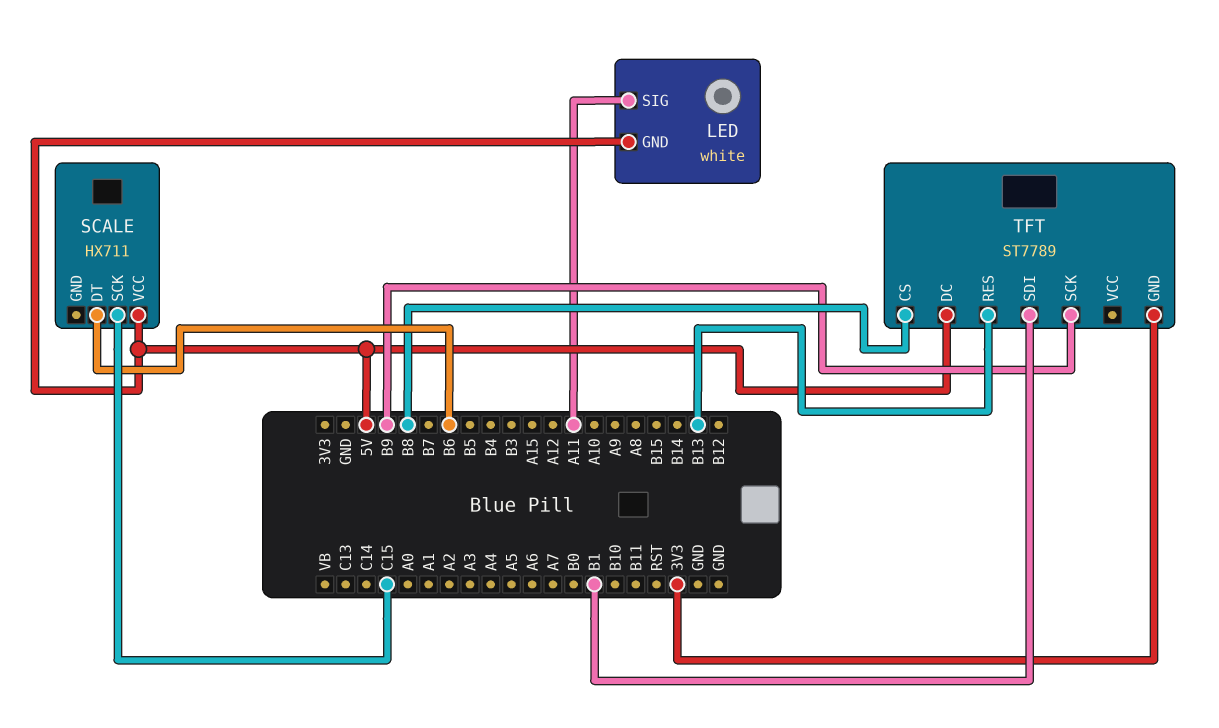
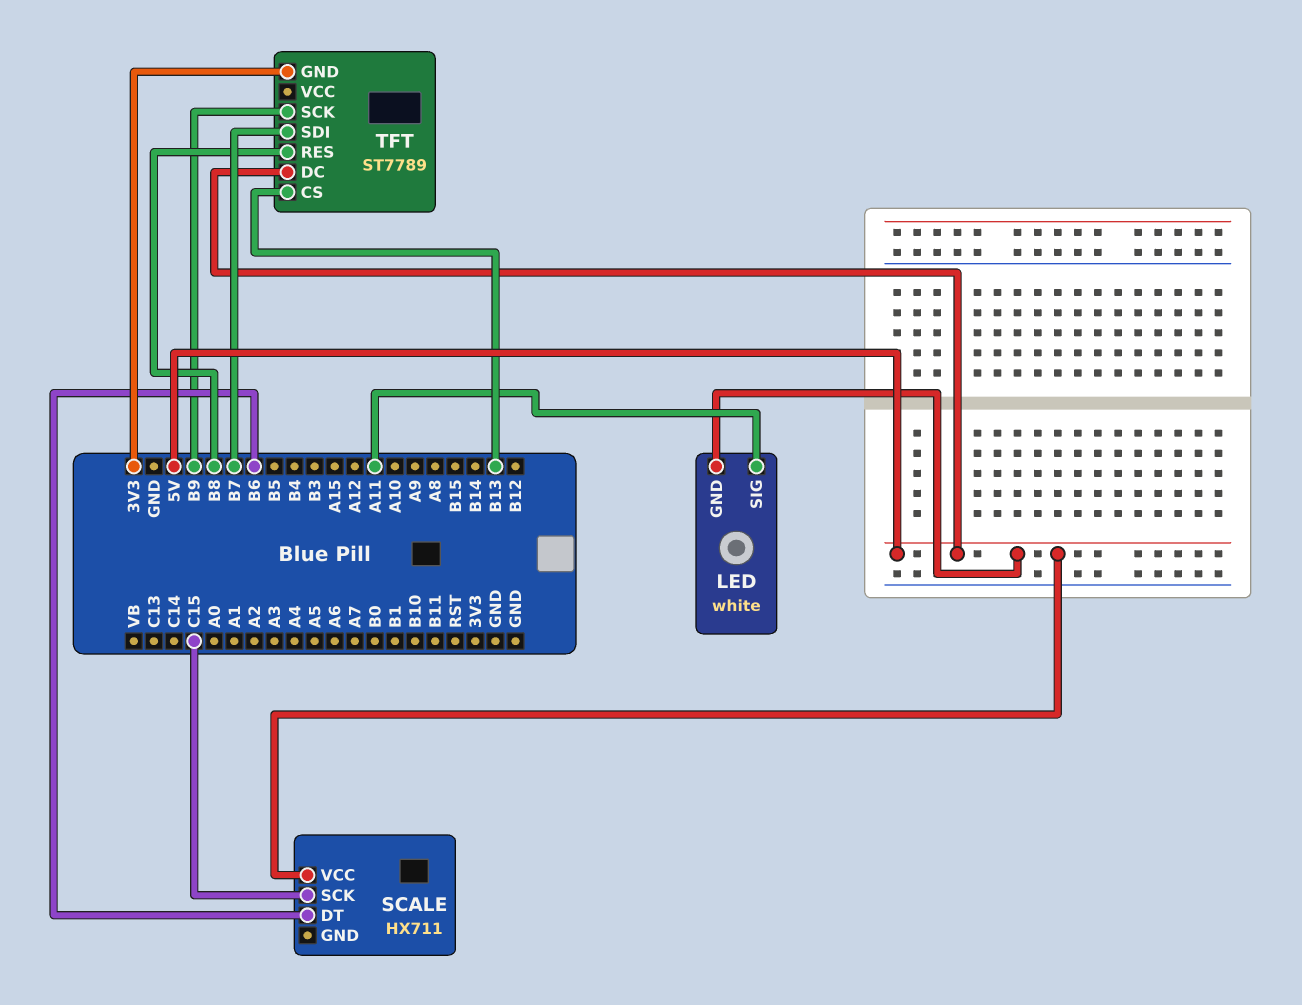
TFT pin CS: B8 -> B13
TFT pin RES: B13 -> B8
TFT pin SDI: B1 -> B7

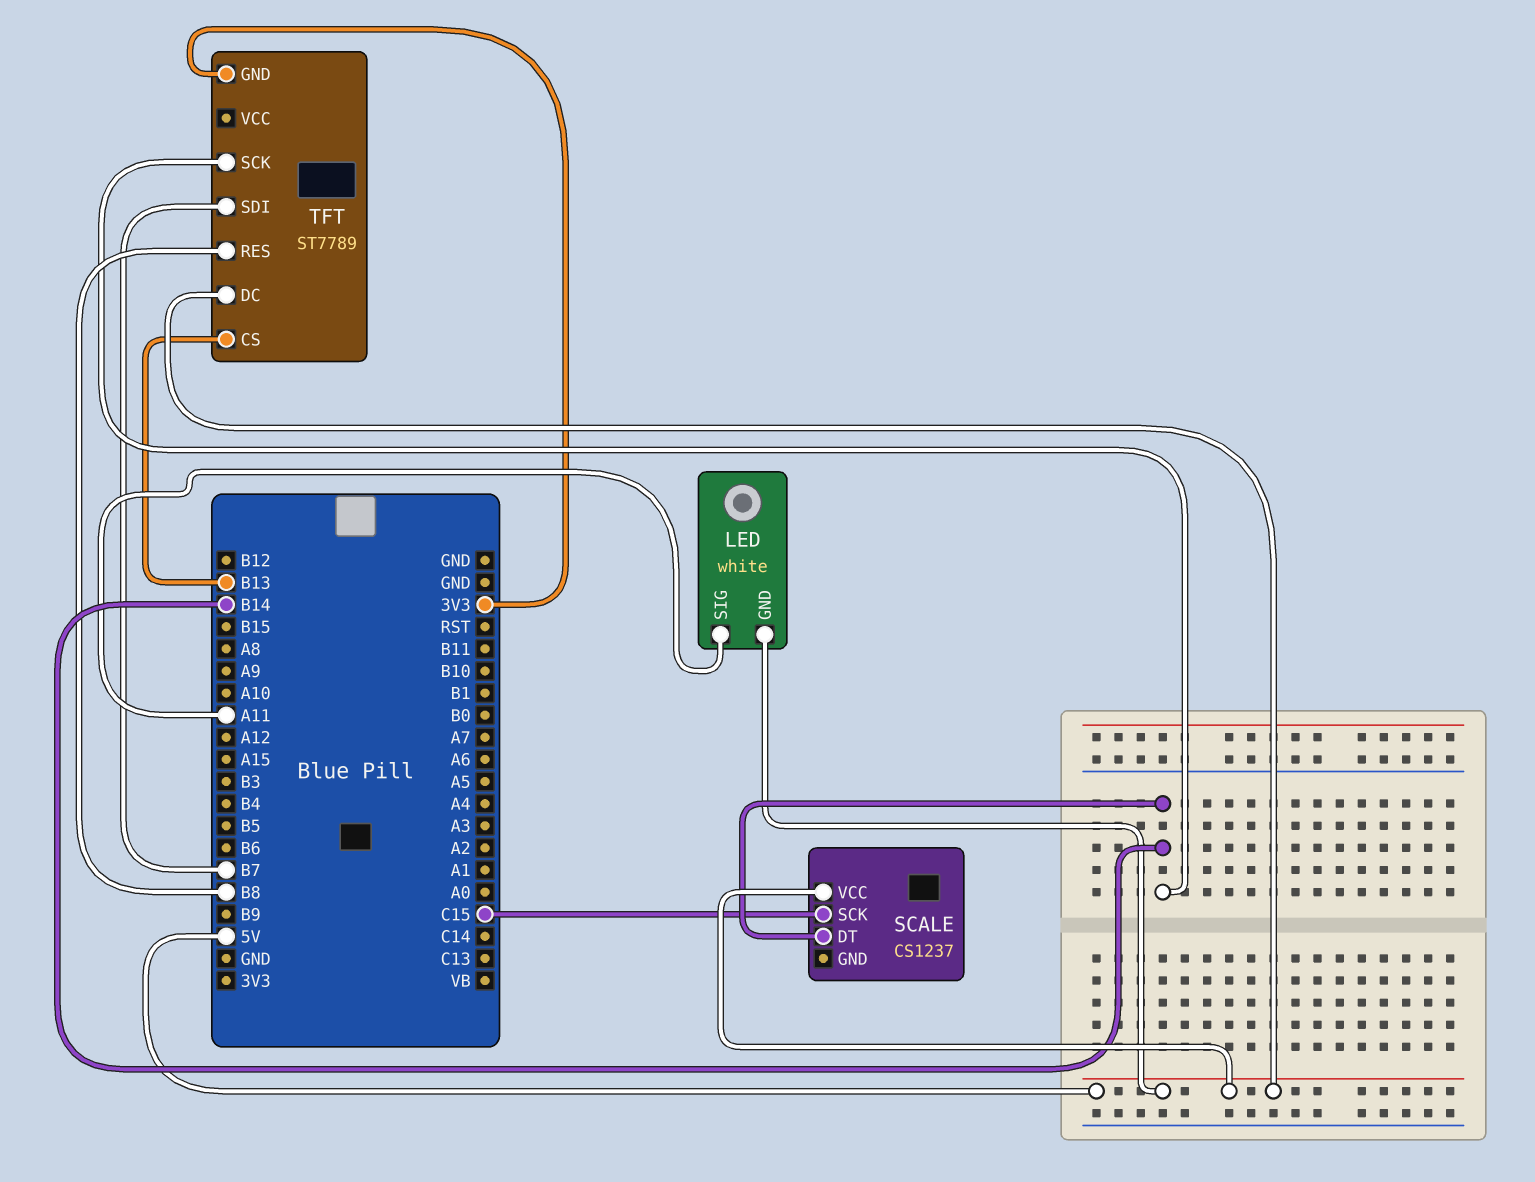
SCALE: HX711 -> CS1237
SCALE pin DT: B6 -> B14
TFT pin SCK: B9 -> B14

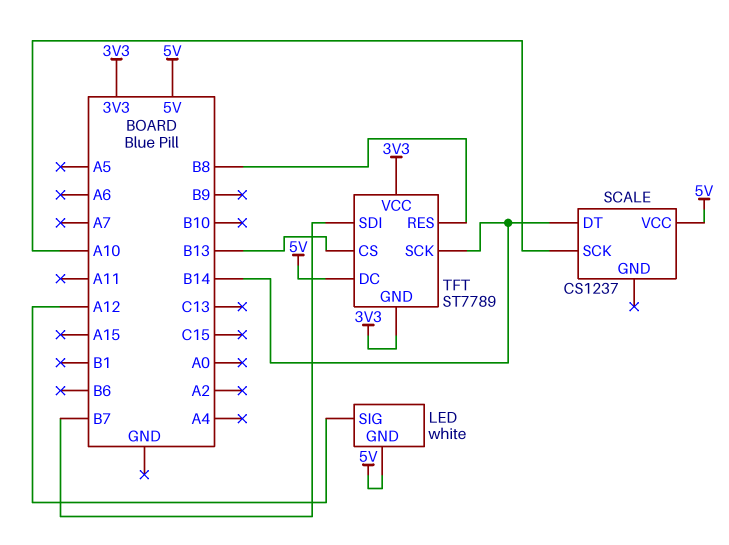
LED pin SIG: A11 -> A12
SCALE pin SCK: C15 -> A10
TFT pin VCC: none -> 3V3

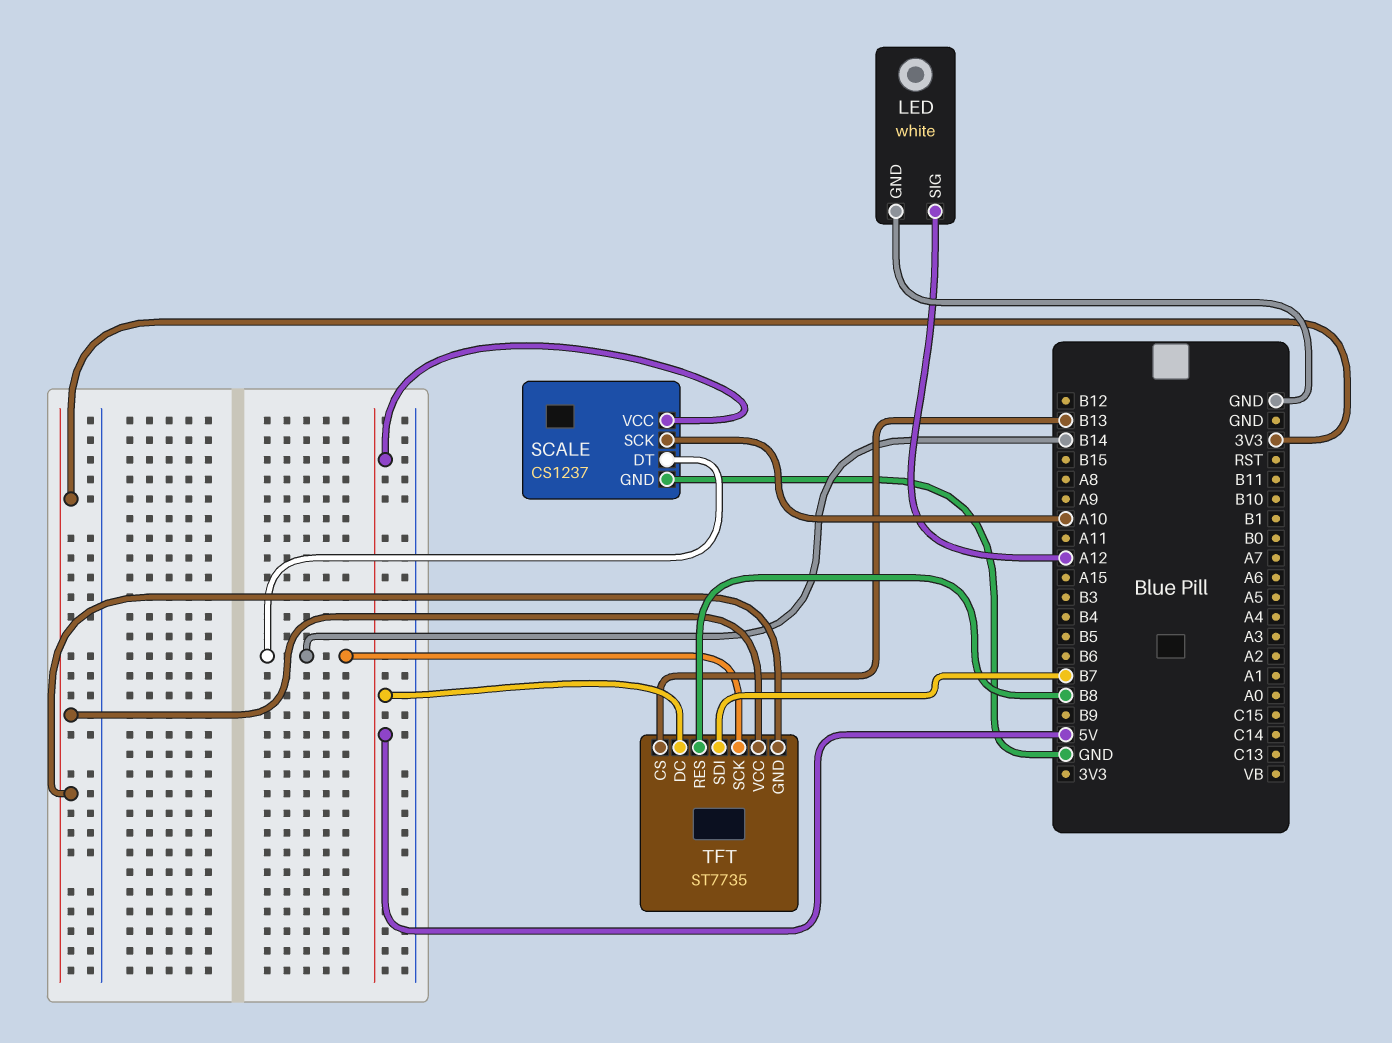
LED pin GND: 5V -> GND
SCALE pin GND: none -> GND
TFT: ST7789 -> ST7735

